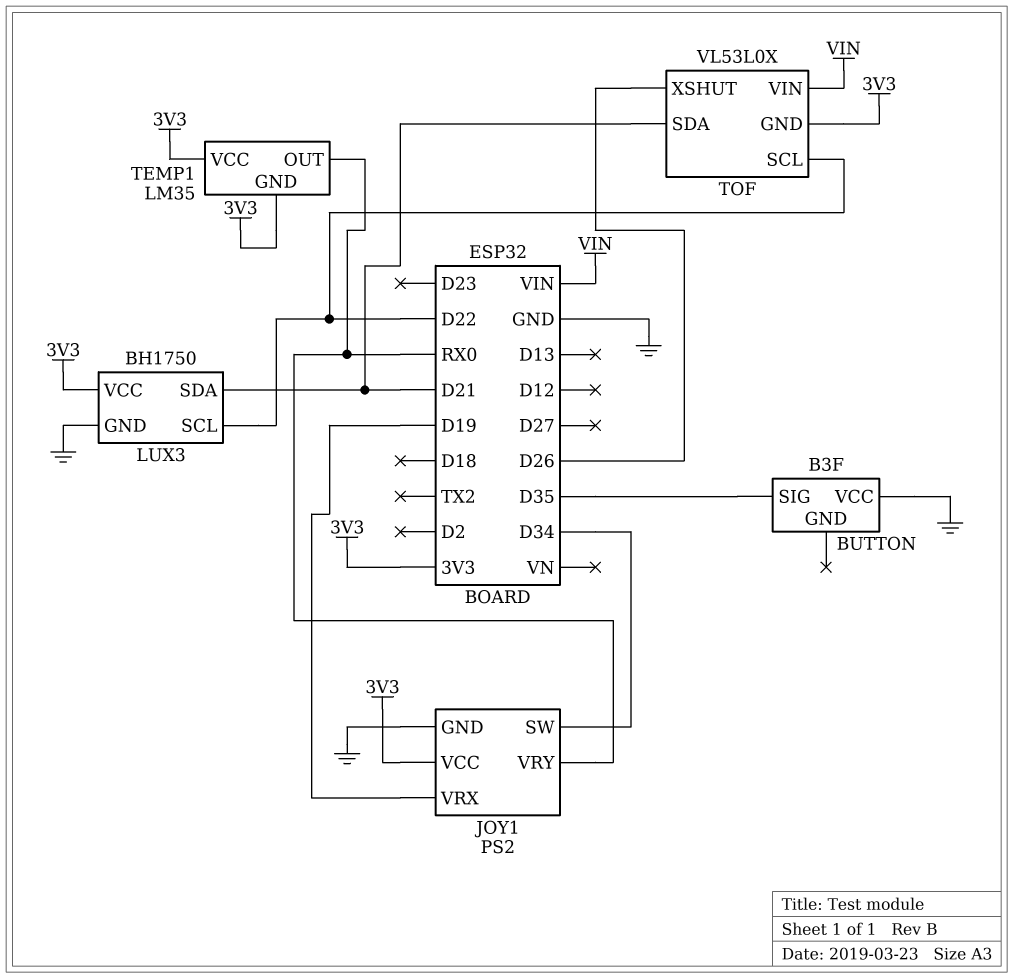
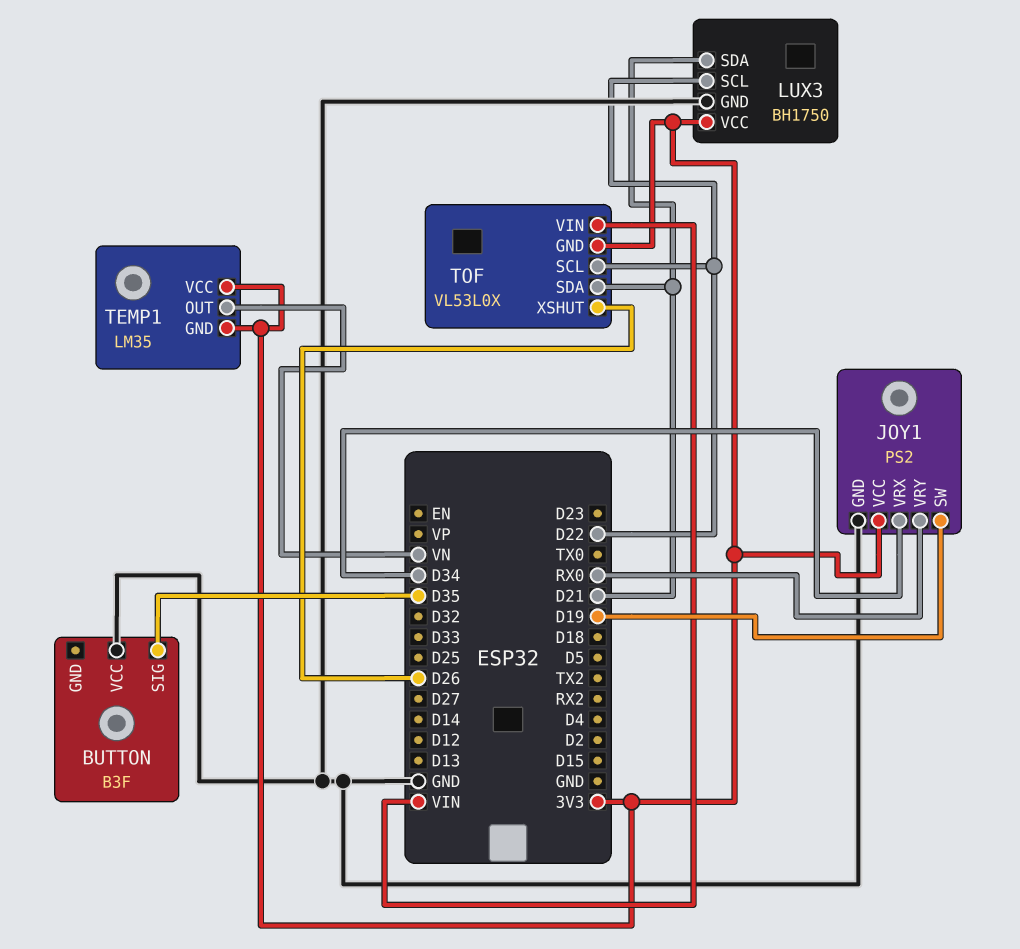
JOY1 pin SW: D34 -> D19
JOY1 pin VRX: D19 -> D34
TEMP1 pin OUT: RX0 -> VN

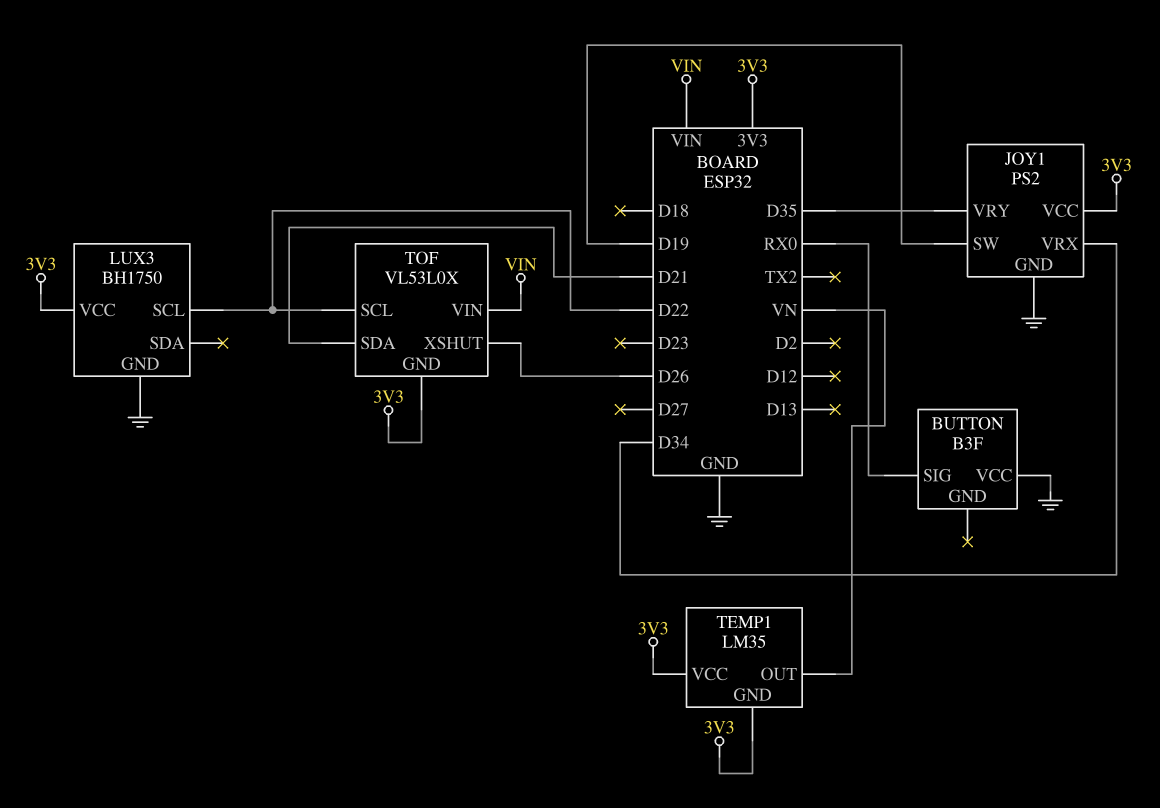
BUTTON pin SIG: D35 -> RX0
JOY1 pin VRY: RX0 -> D35
LUX3 pin SDA: D21 -> none

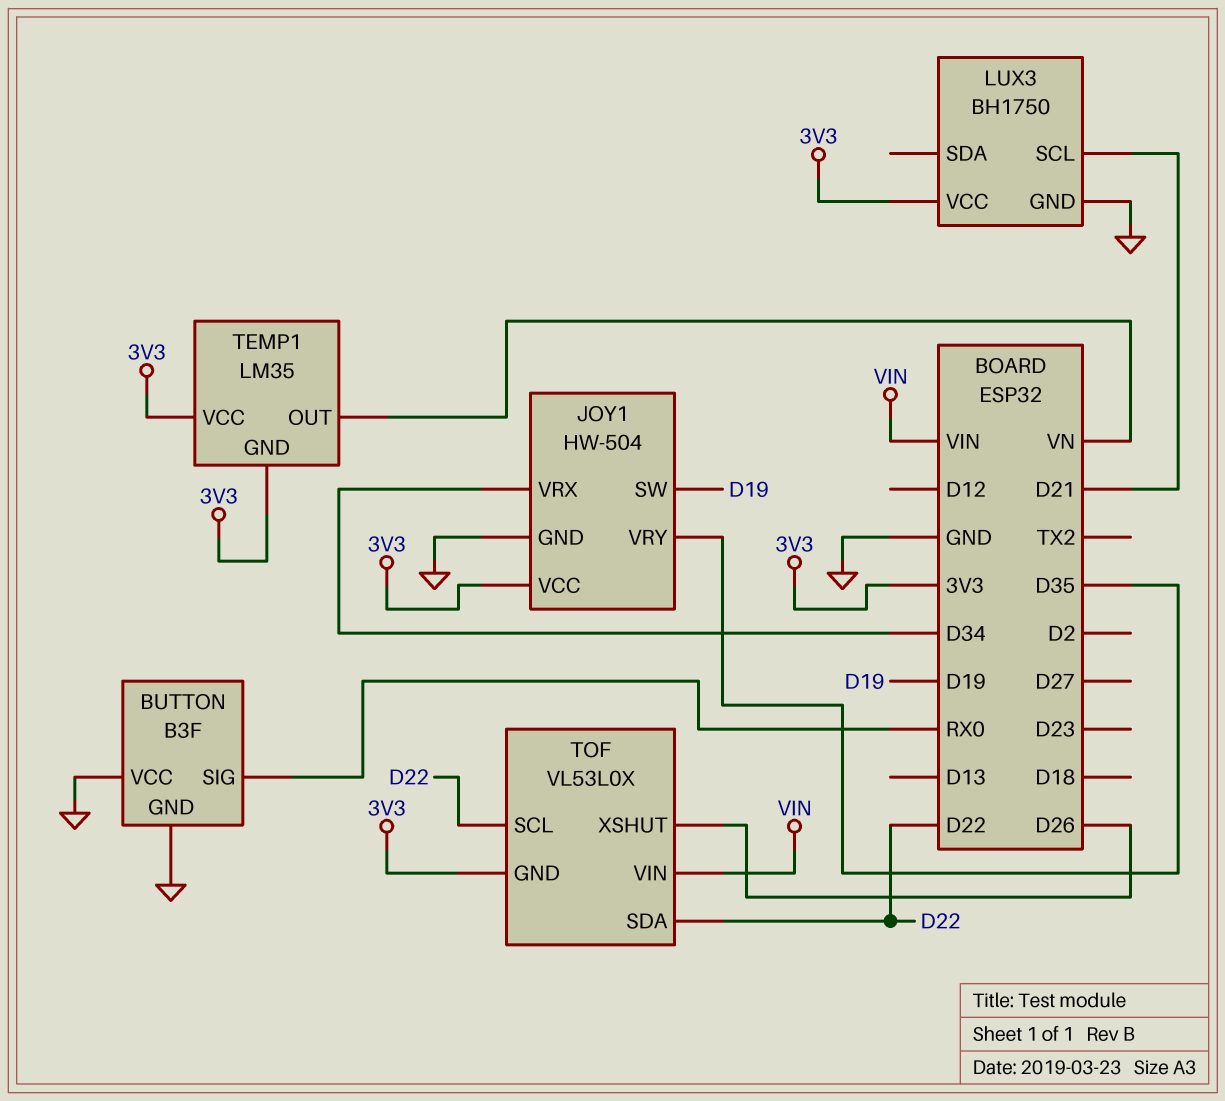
BUTTON pin GND: none -> GND
JOY1: PS2 -> HW-504
LUX3 pin SCL: D22 -> D21
TOF pin SDA: D21 -> D22

